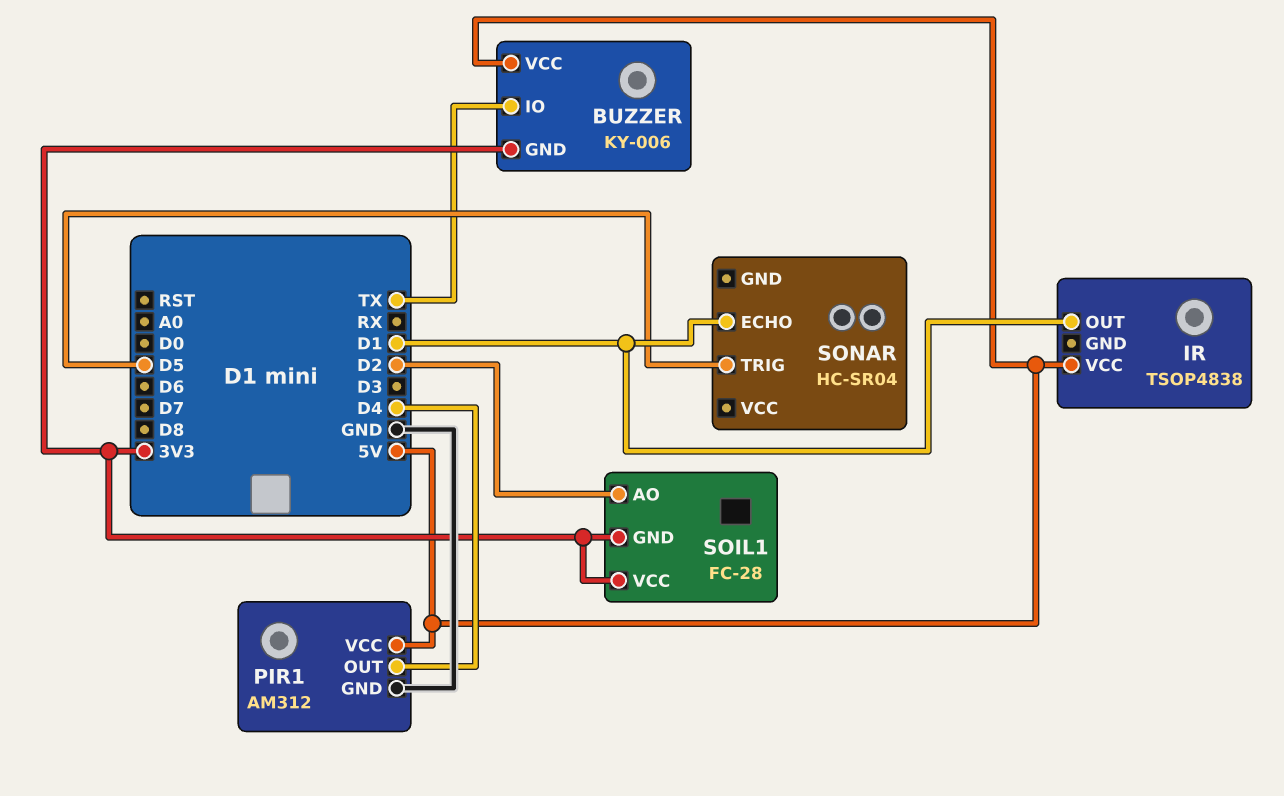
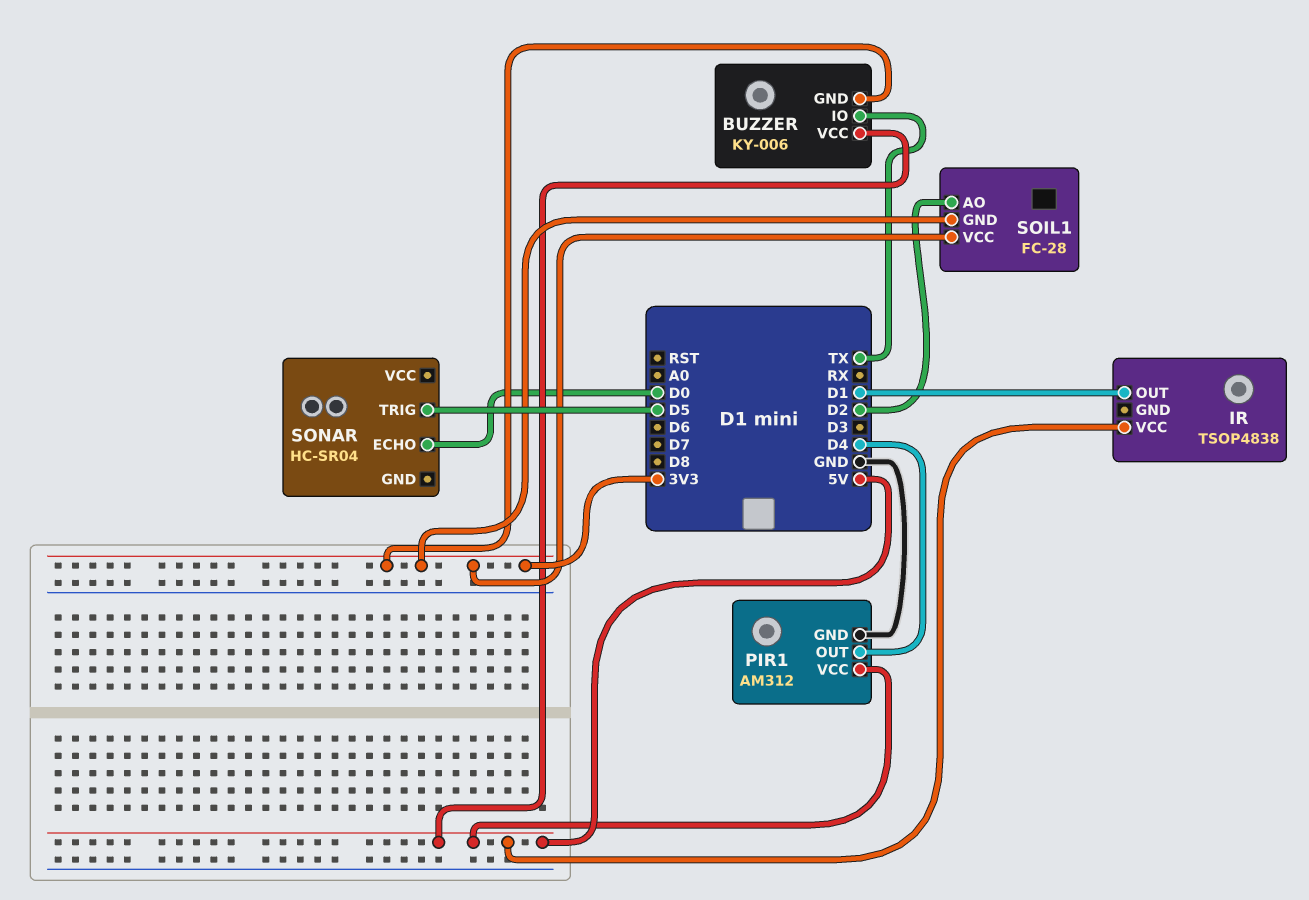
SONAR pin ECHO: D1 -> D0

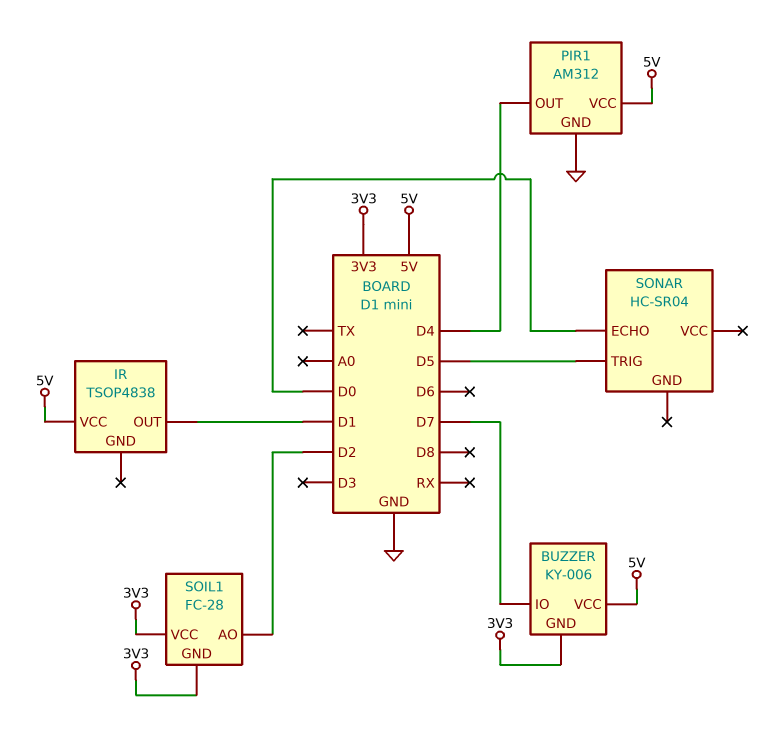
BUZZER pin IO: TX -> D7

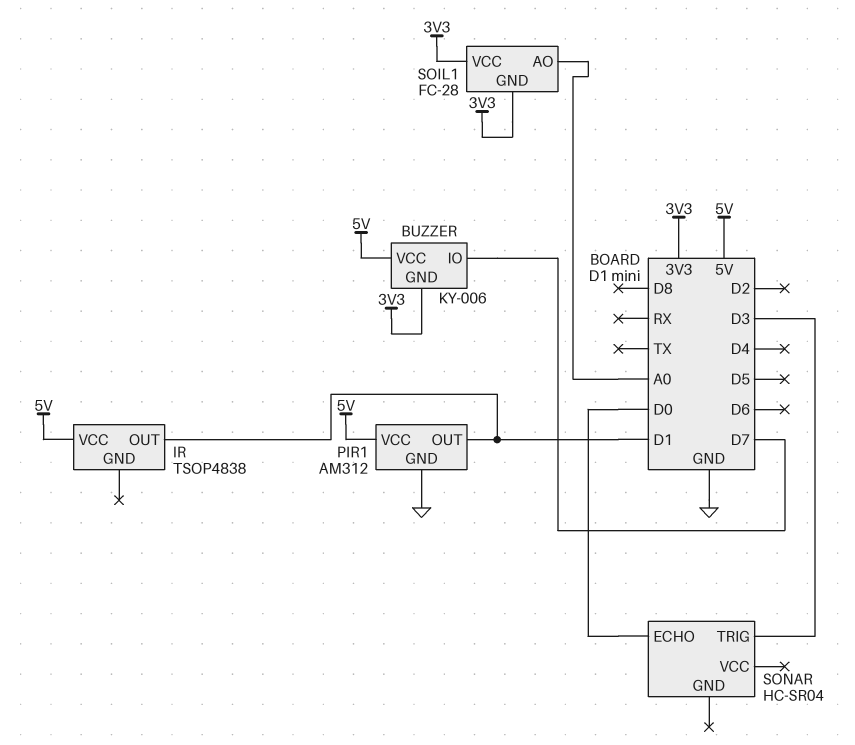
PIR1 pin OUT: D4 -> D1
SOIL1 pin AO: D2 -> A0
SONAR pin TRIG: D5 -> D3

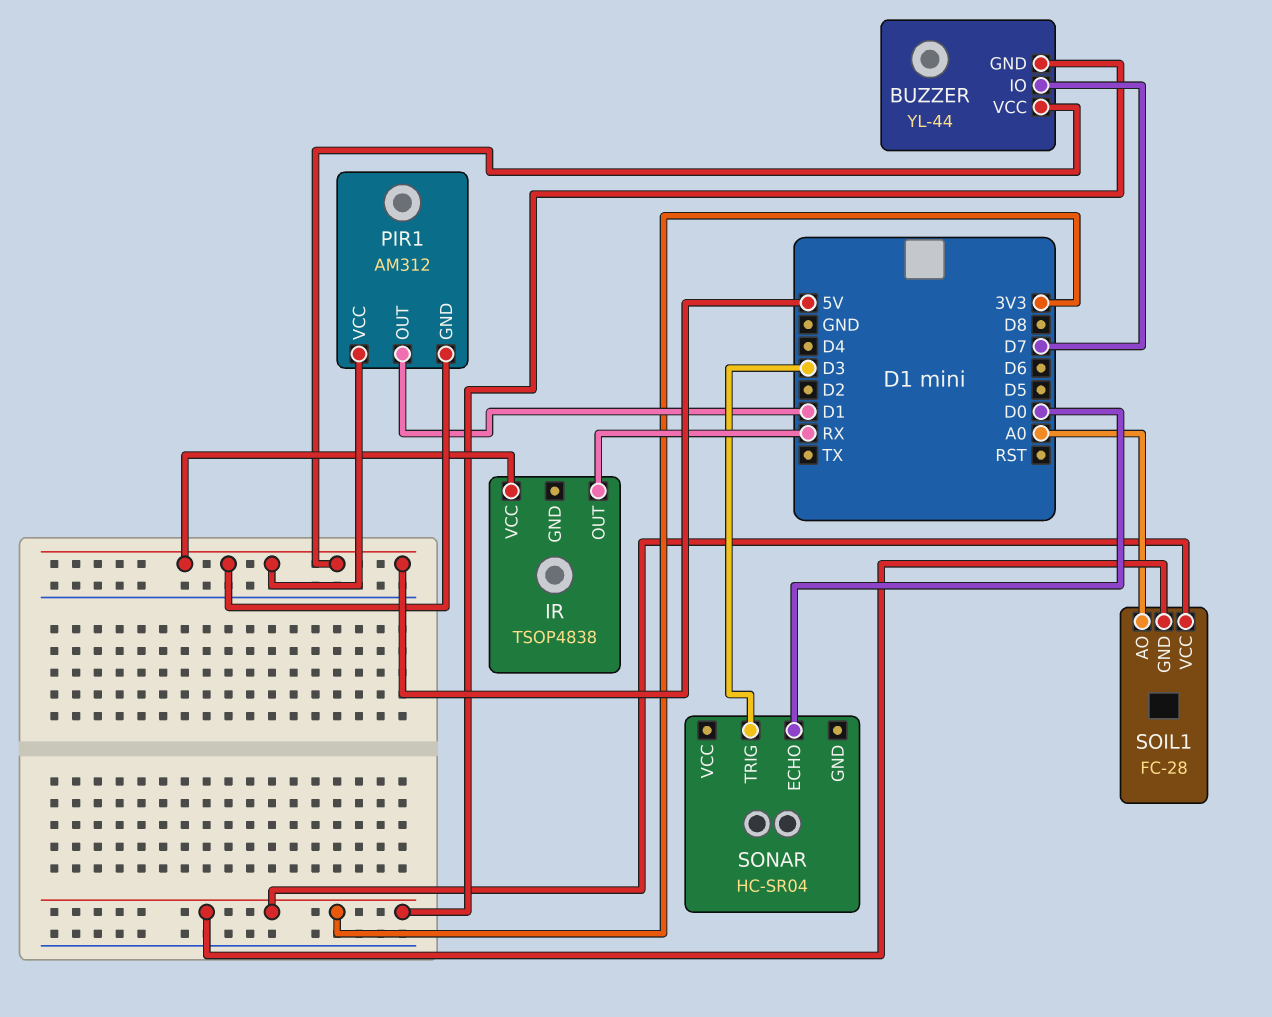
BUZZER: KY-006 -> YL-44
IR pin OUT: D1 -> RX
PIR1 pin GND: GND -> 5V

